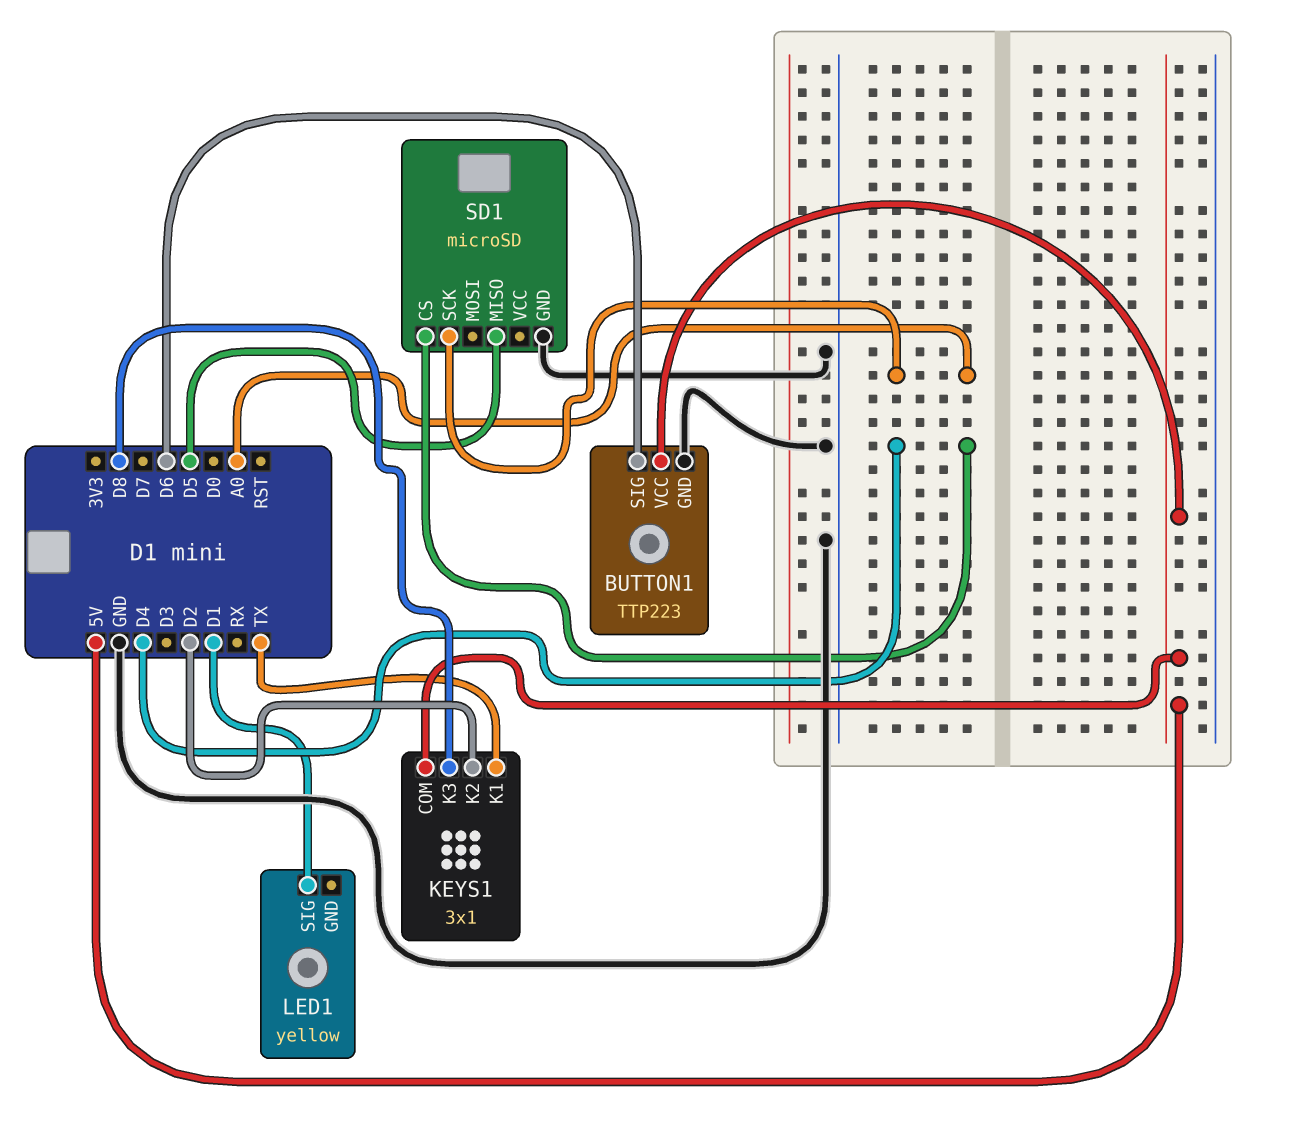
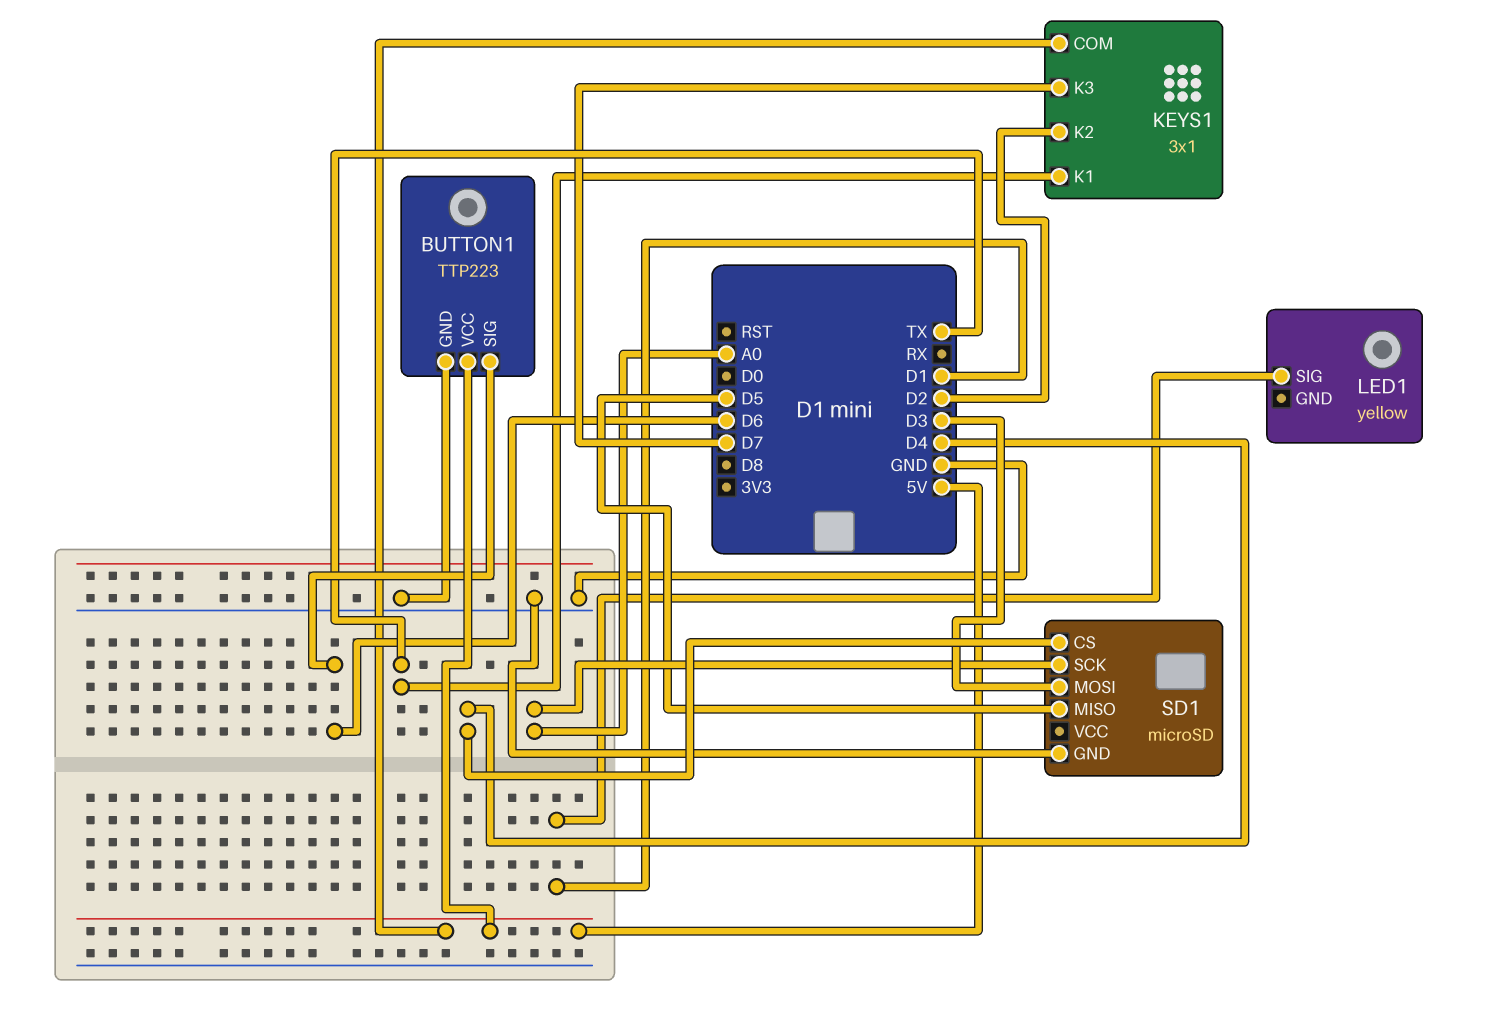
KEYS1 pin K3: D8 -> D7
SD1 pin MOSI: none -> D3

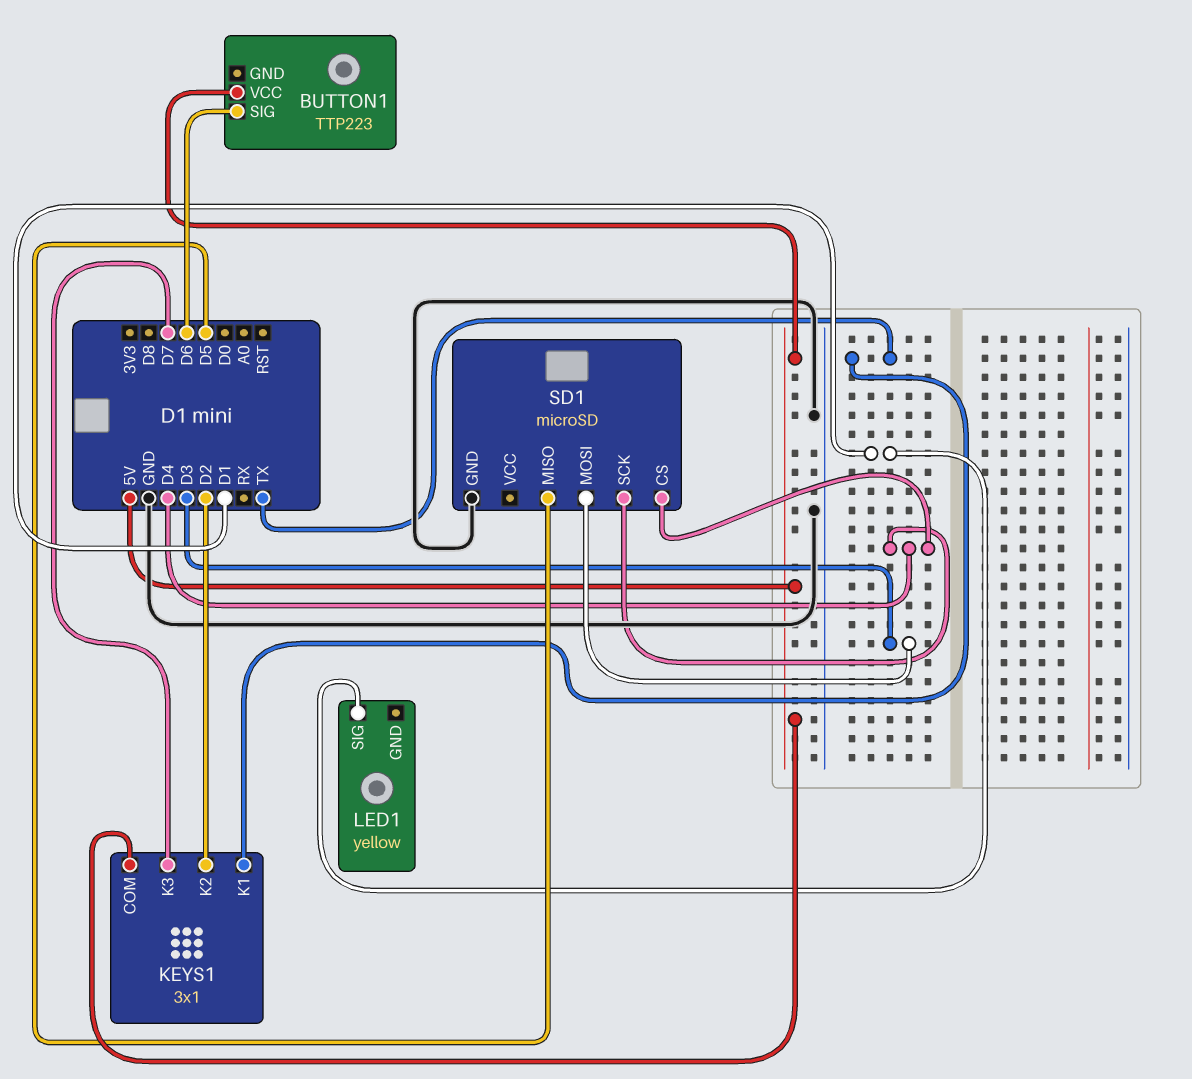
BUTTON1 pin GND: GND -> none
SD1 pin SCK: A0 -> D4

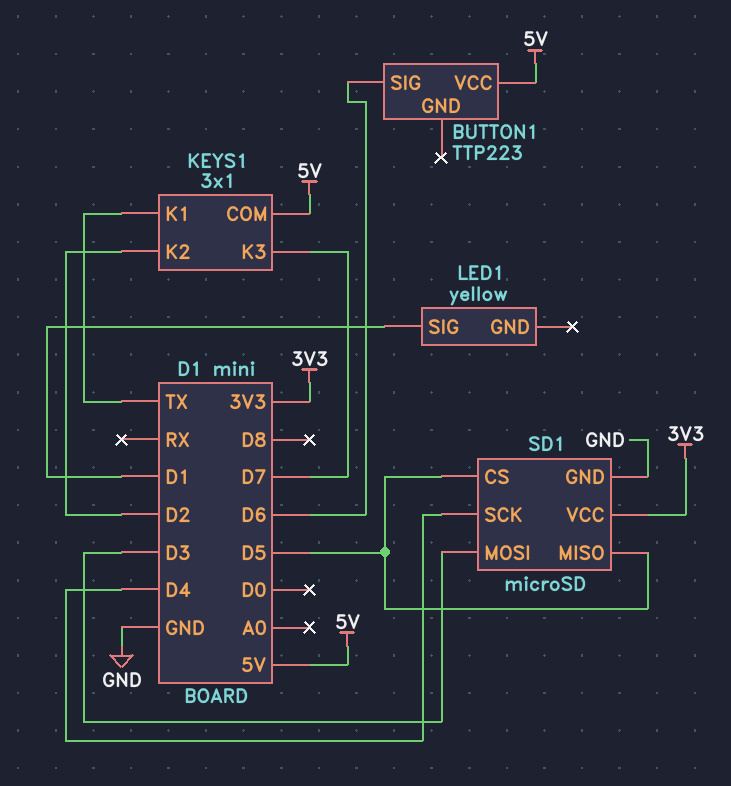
SD1 pin CS: D4 -> D5
SD1 pin VCC: none -> 3V3

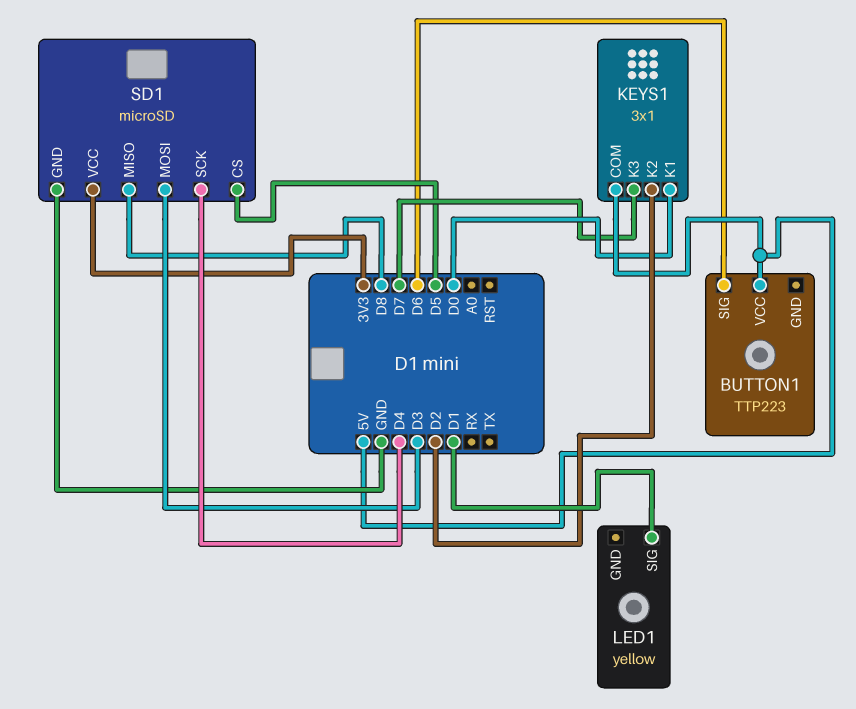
KEYS1 pin K1: TX -> D0
SD1 pin MISO: D5 -> D8

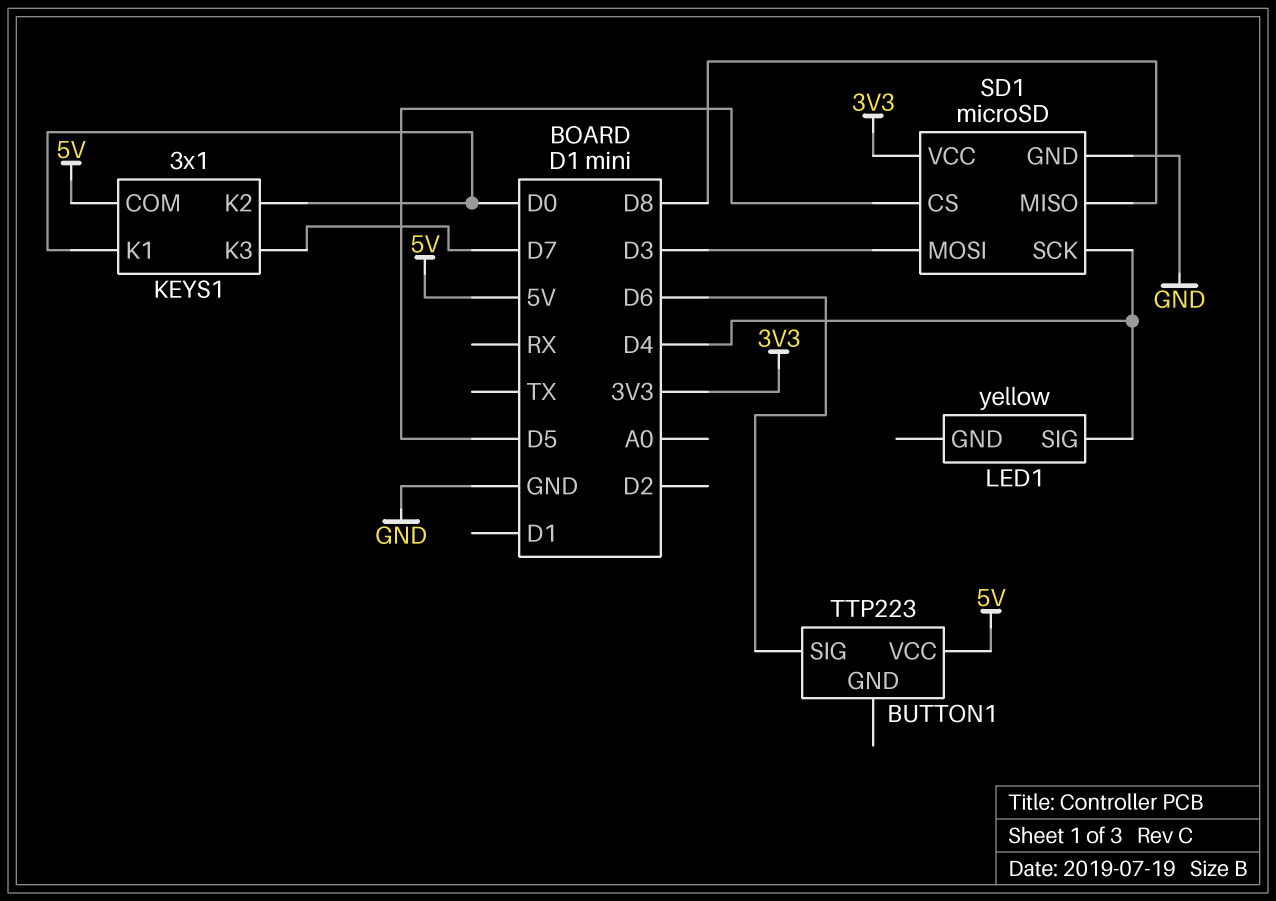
KEYS1 pin K2: D2 -> D0
LED1 pin SIG: D1 -> D4

